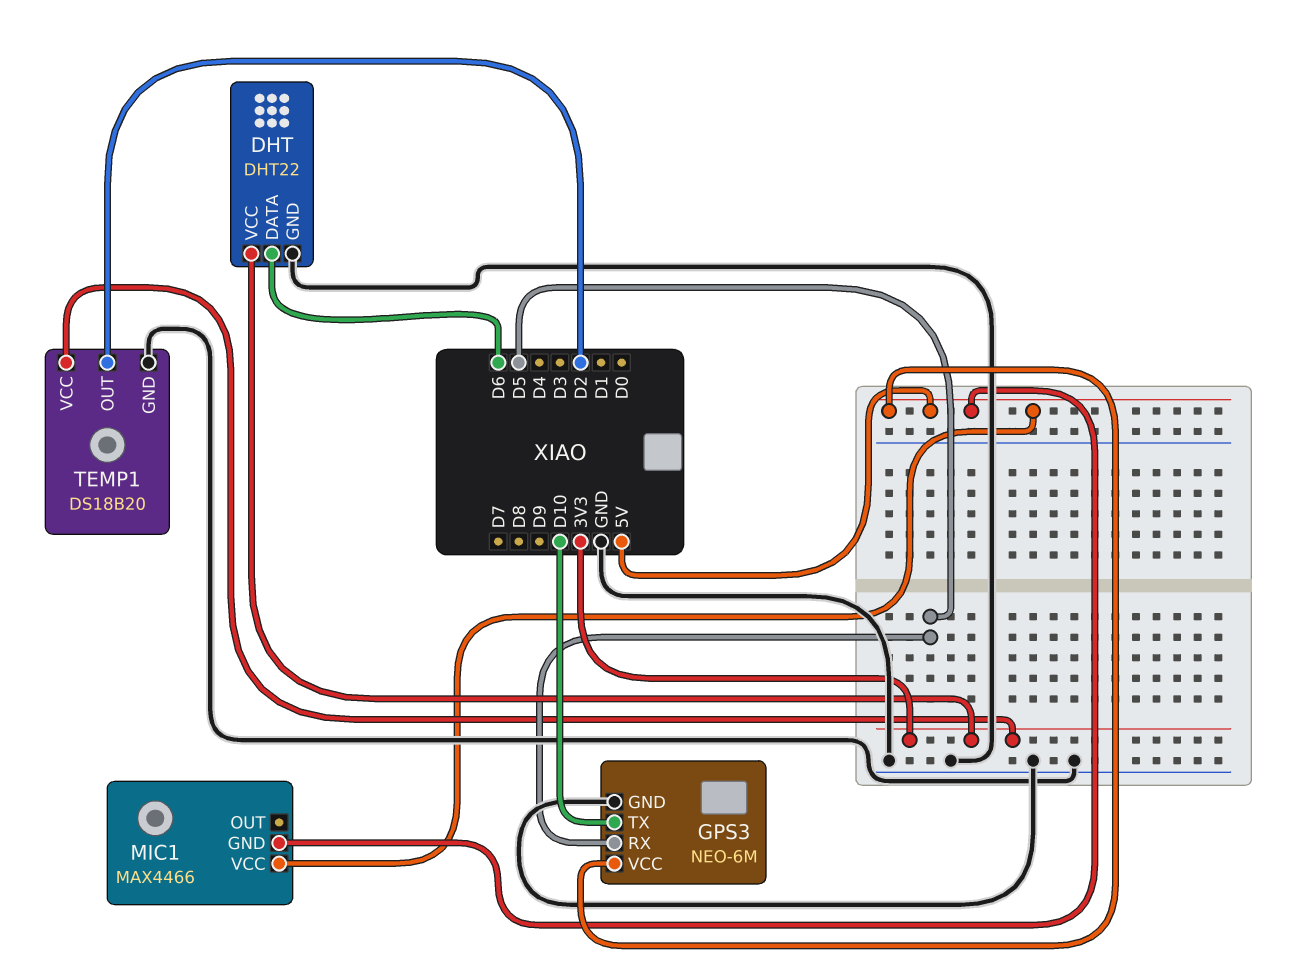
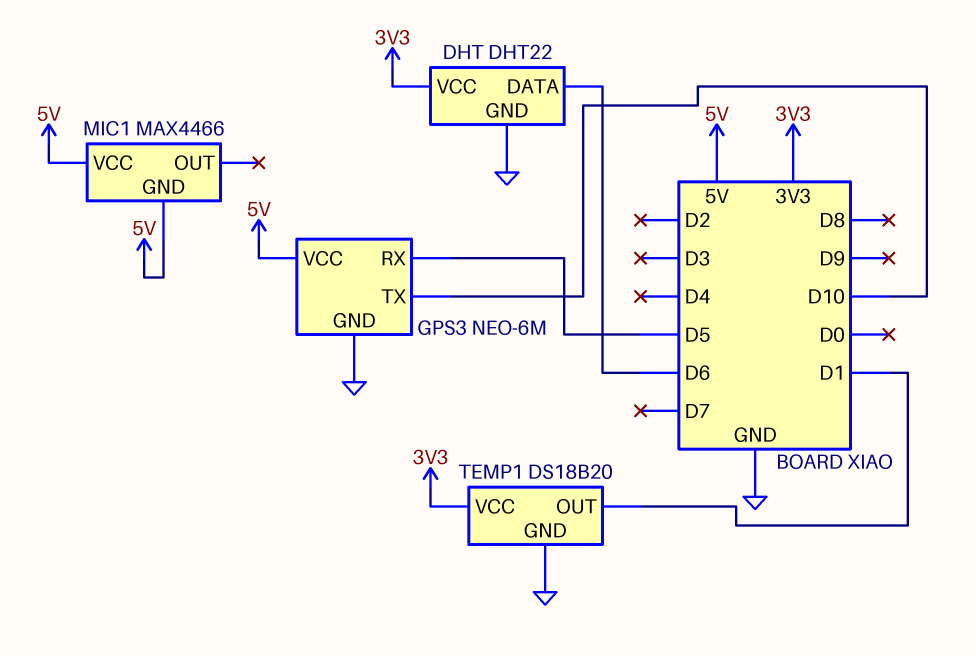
TEMP1 pin OUT: D2 -> D1

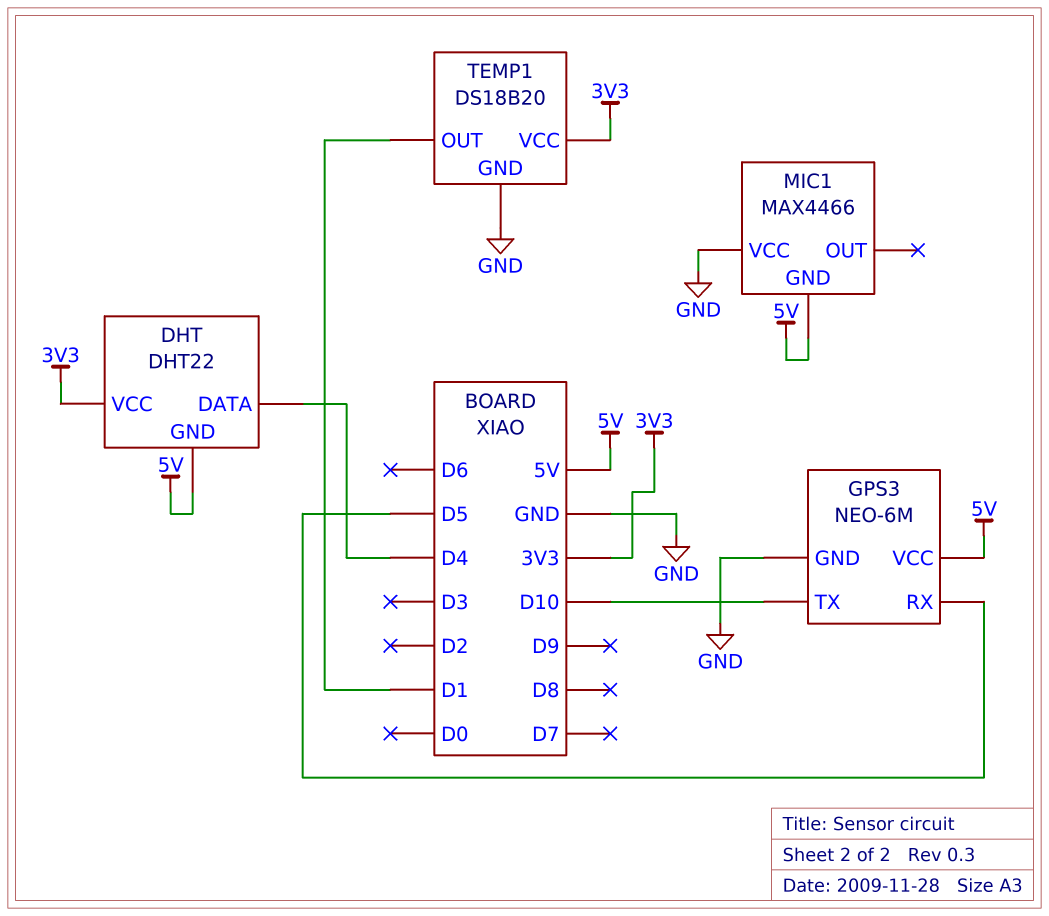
DHT pin DATA: D6 -> D4
DHT pin GND: GND -> 5V
MIC1 pin VCC: 5V -> GND

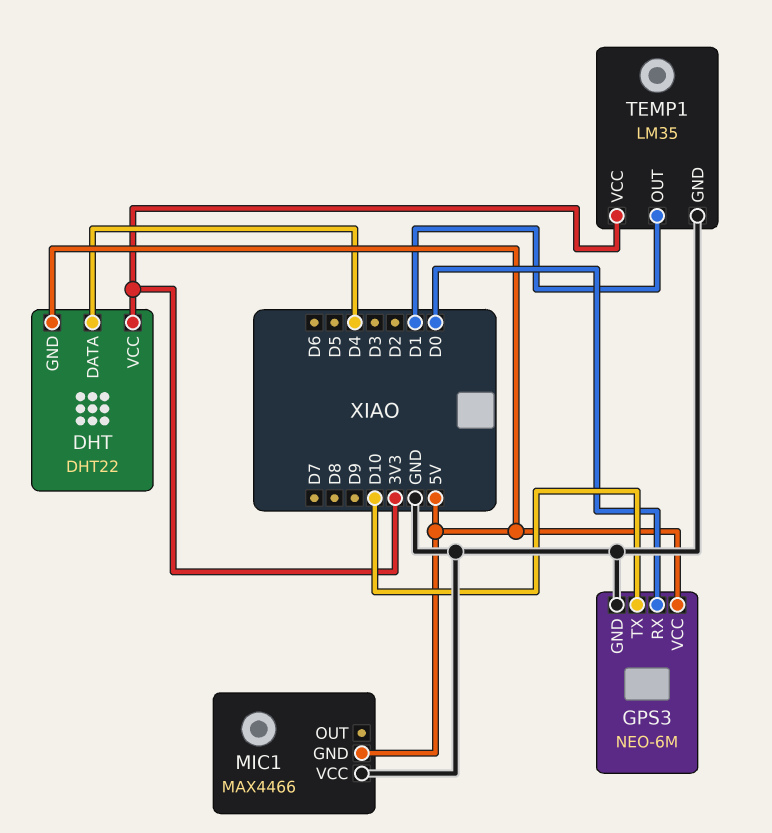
GPS3 pin RX: D5 -> D0
TEMP1: DS18B20 -> LM35

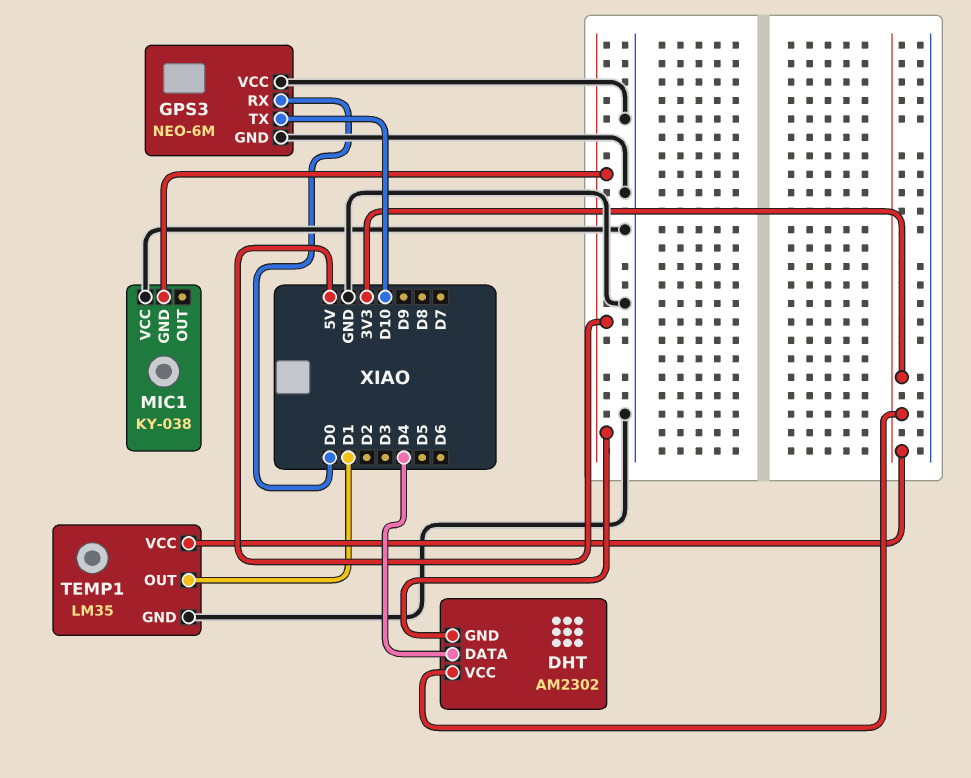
DHT: DHT22 -> AM2302
GPS3 pin VCC: 5V -> GND
MIC1: MAX4466 -> KY-038

